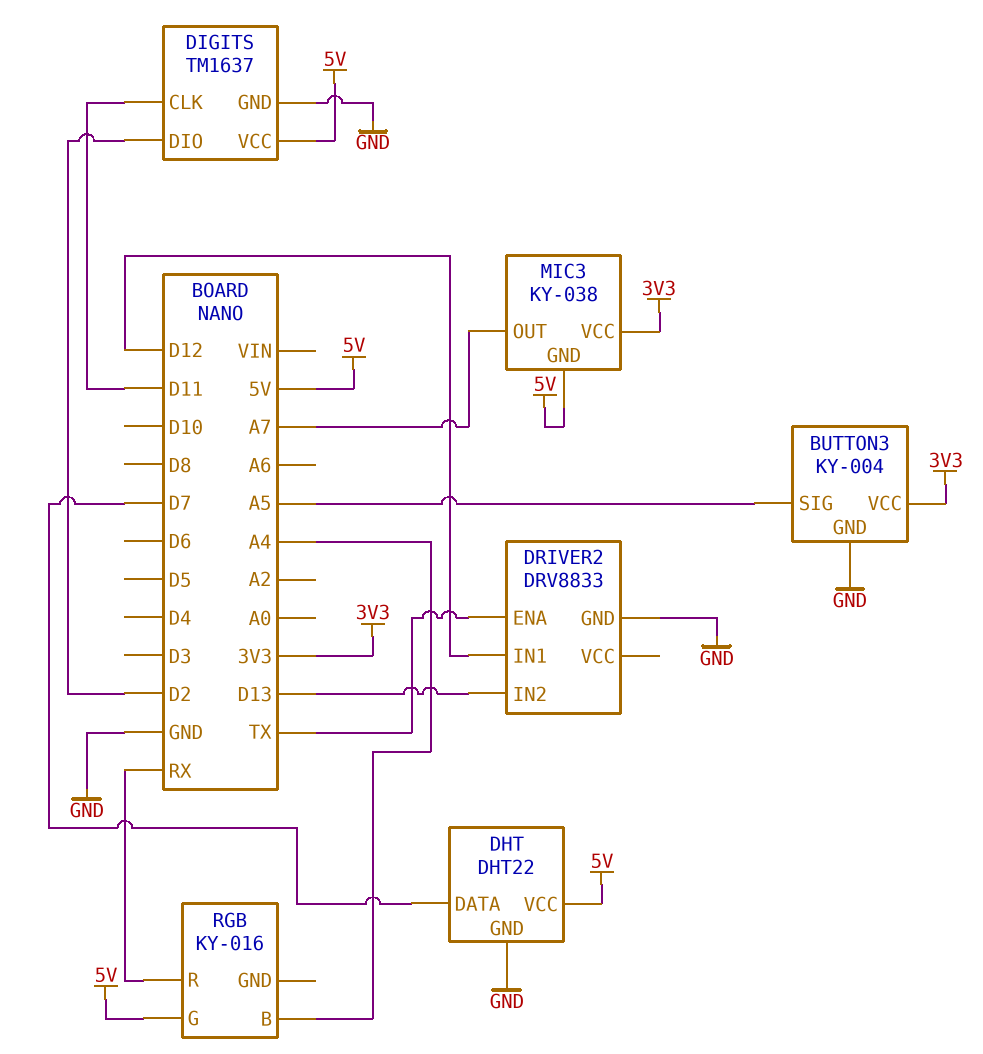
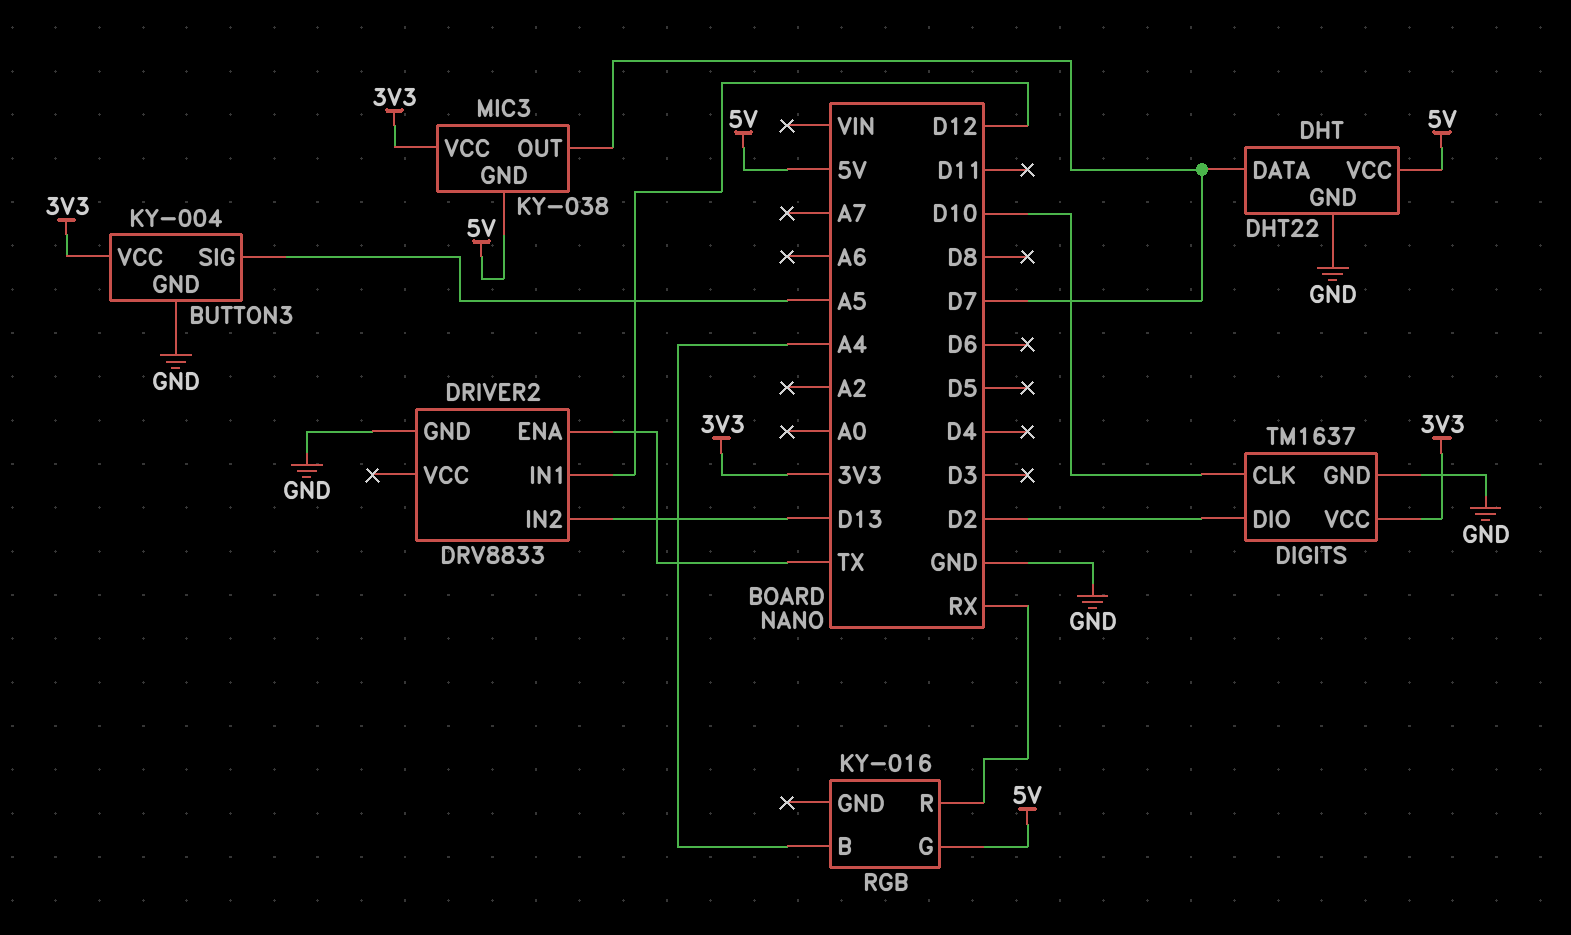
DIGITS pin CLK: D11 -> D10
DIGITS pin VCC: 5V -> 3V3
MIC3 pin OUT: A7 -> D7

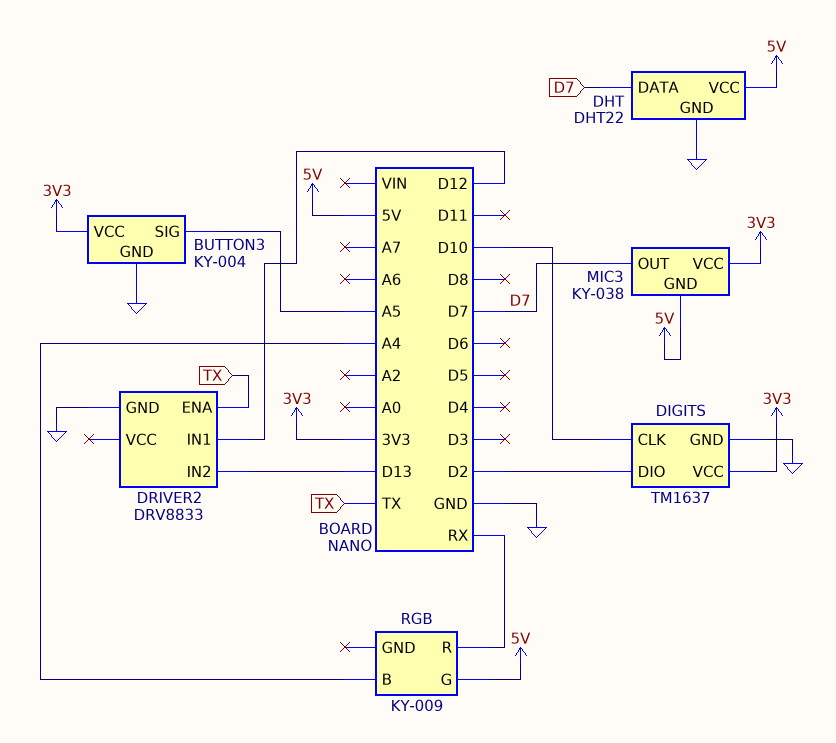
RGB: KY-016 -> KY-009

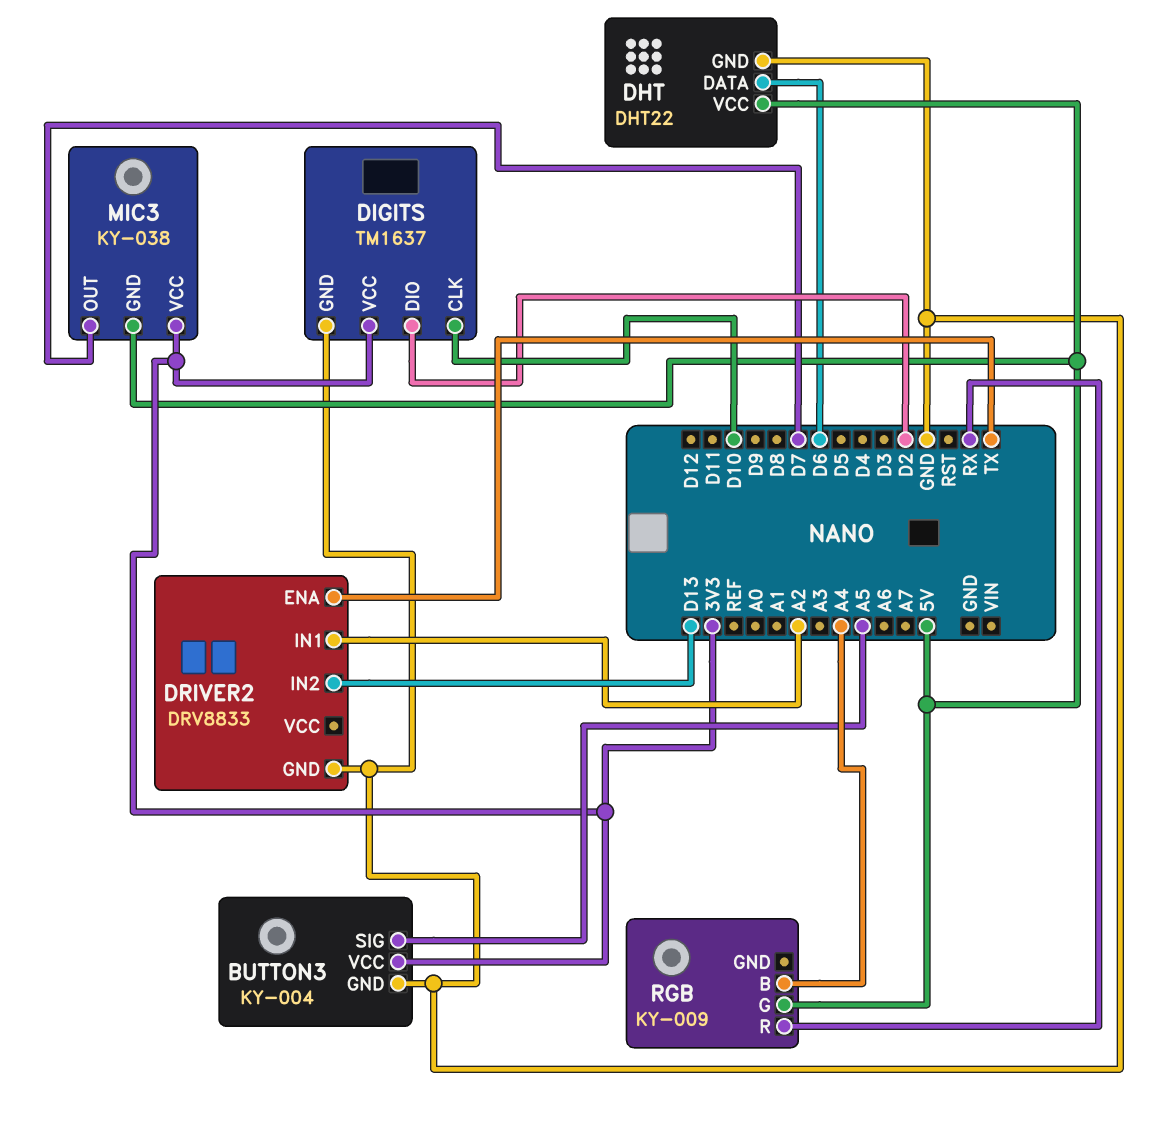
DHT pin DATA: D7 -> D6
DRIVER2 pin IN1: D12 -> A2

